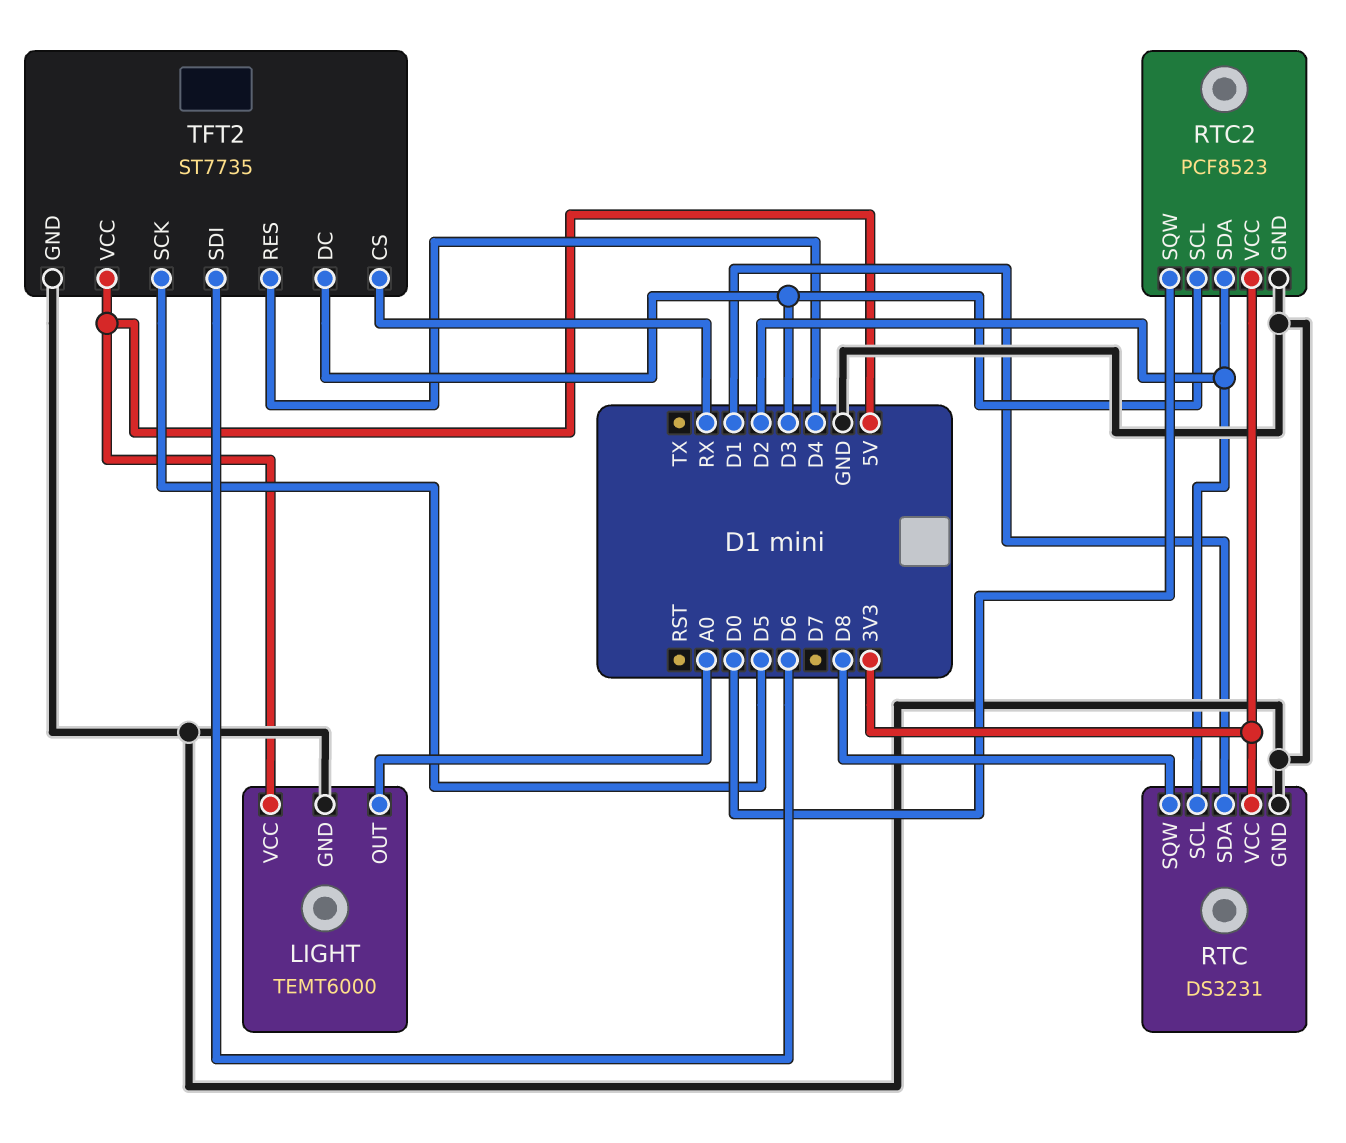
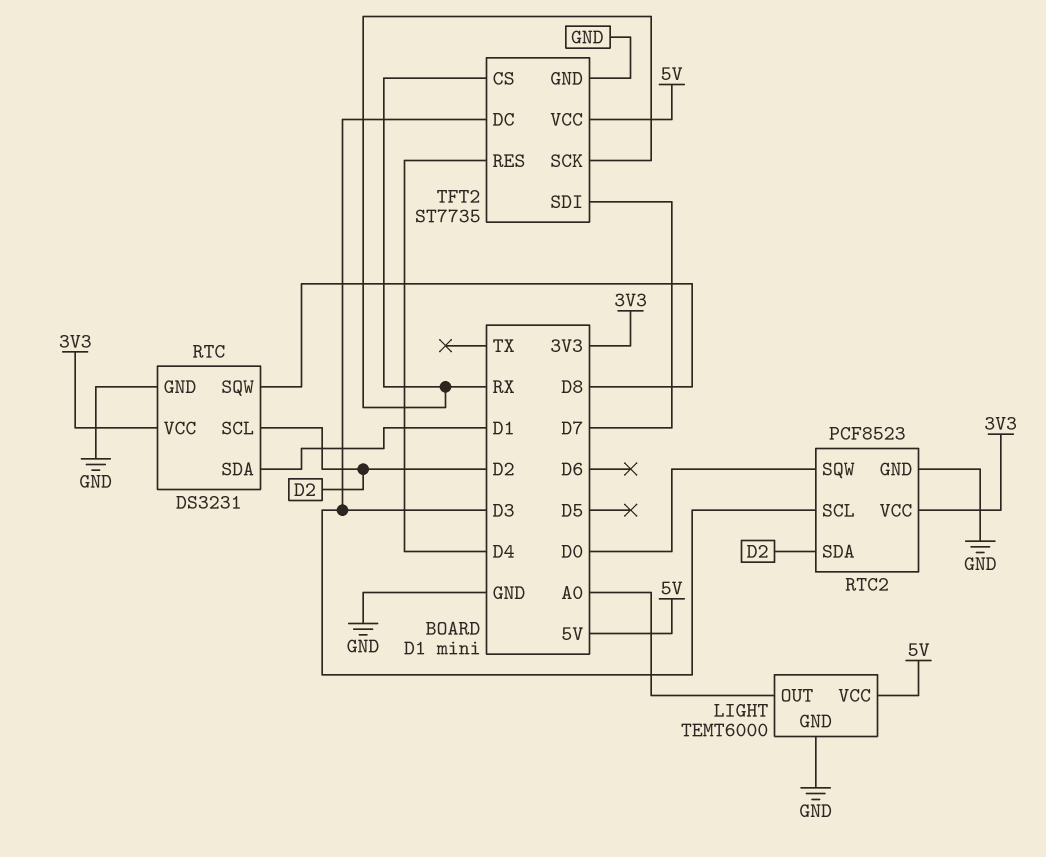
TFT2 pin SCK: D5 -> RX
TFT2 pin SDI: D6 -> D7

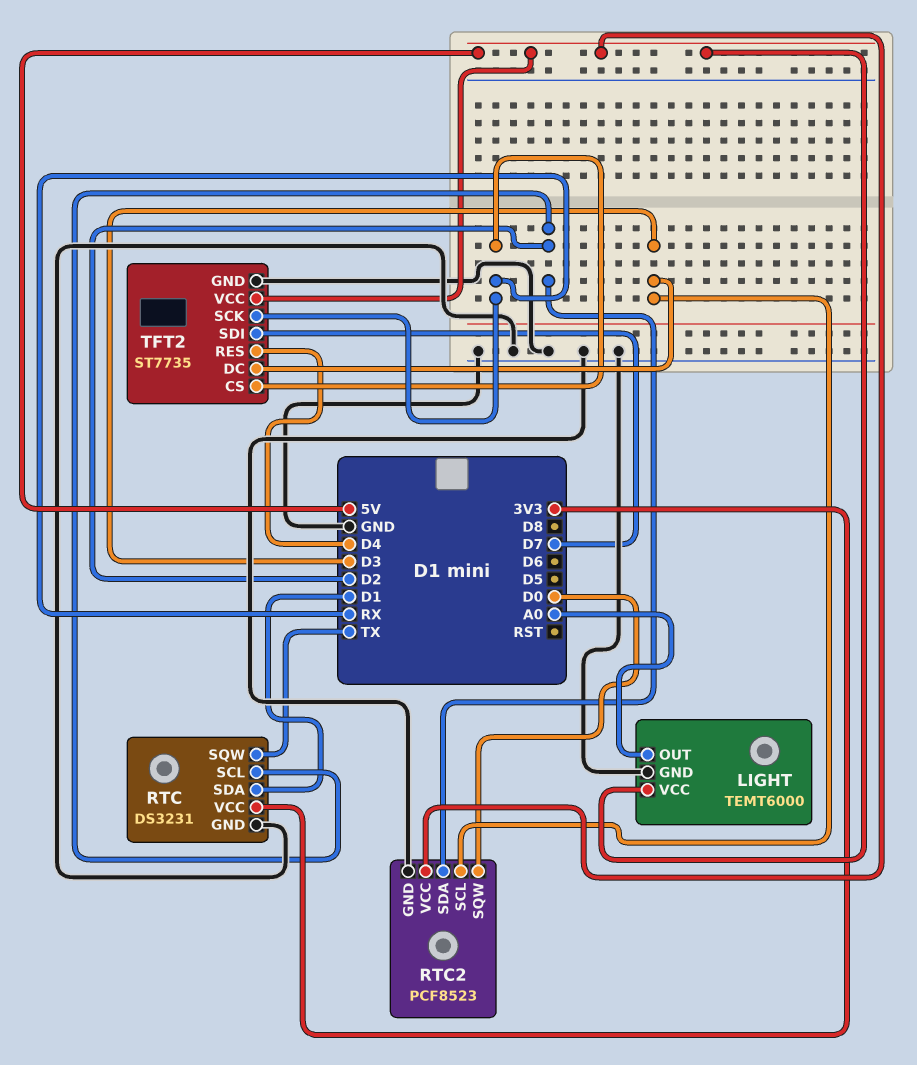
RTC pin SQW: D8 -> TX
RTC2 pin VCC: 3V3 -> 5V

